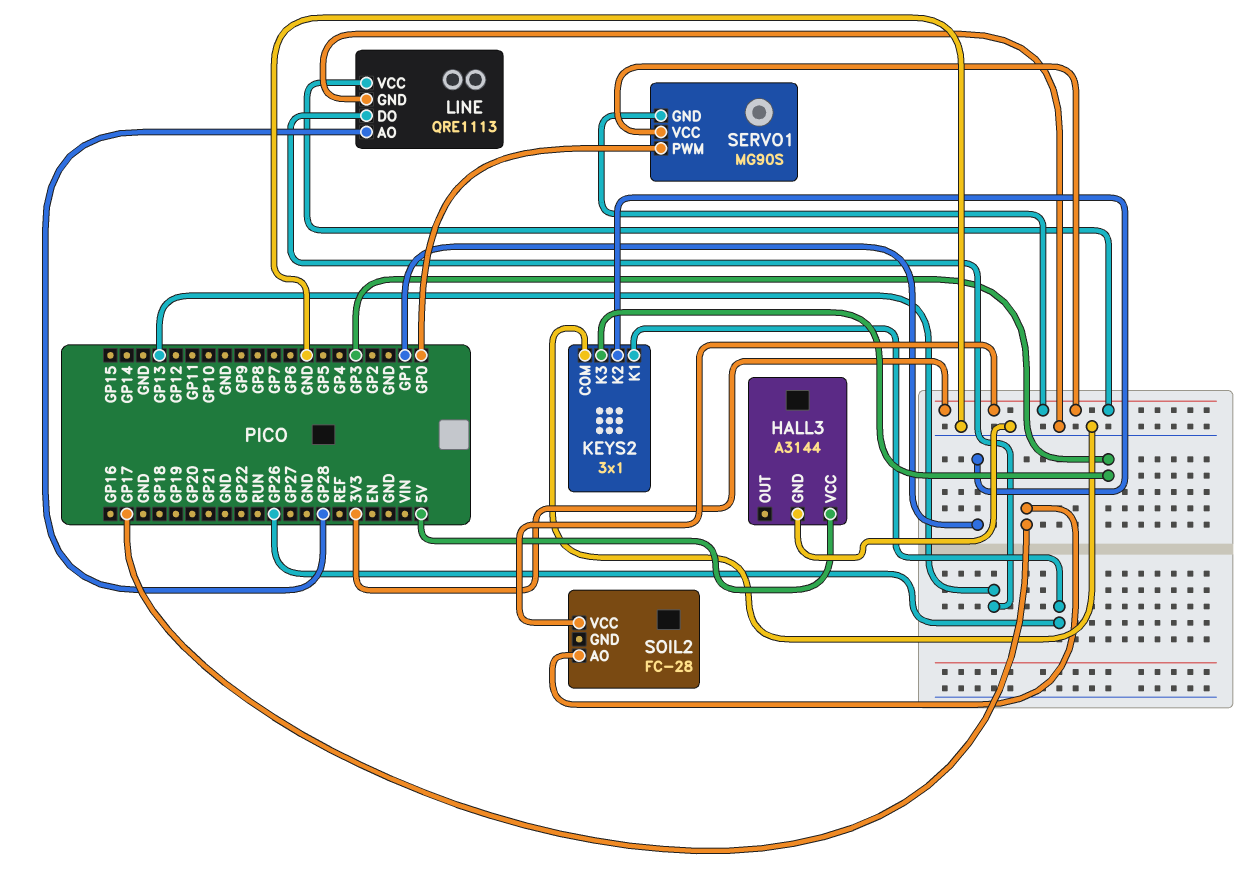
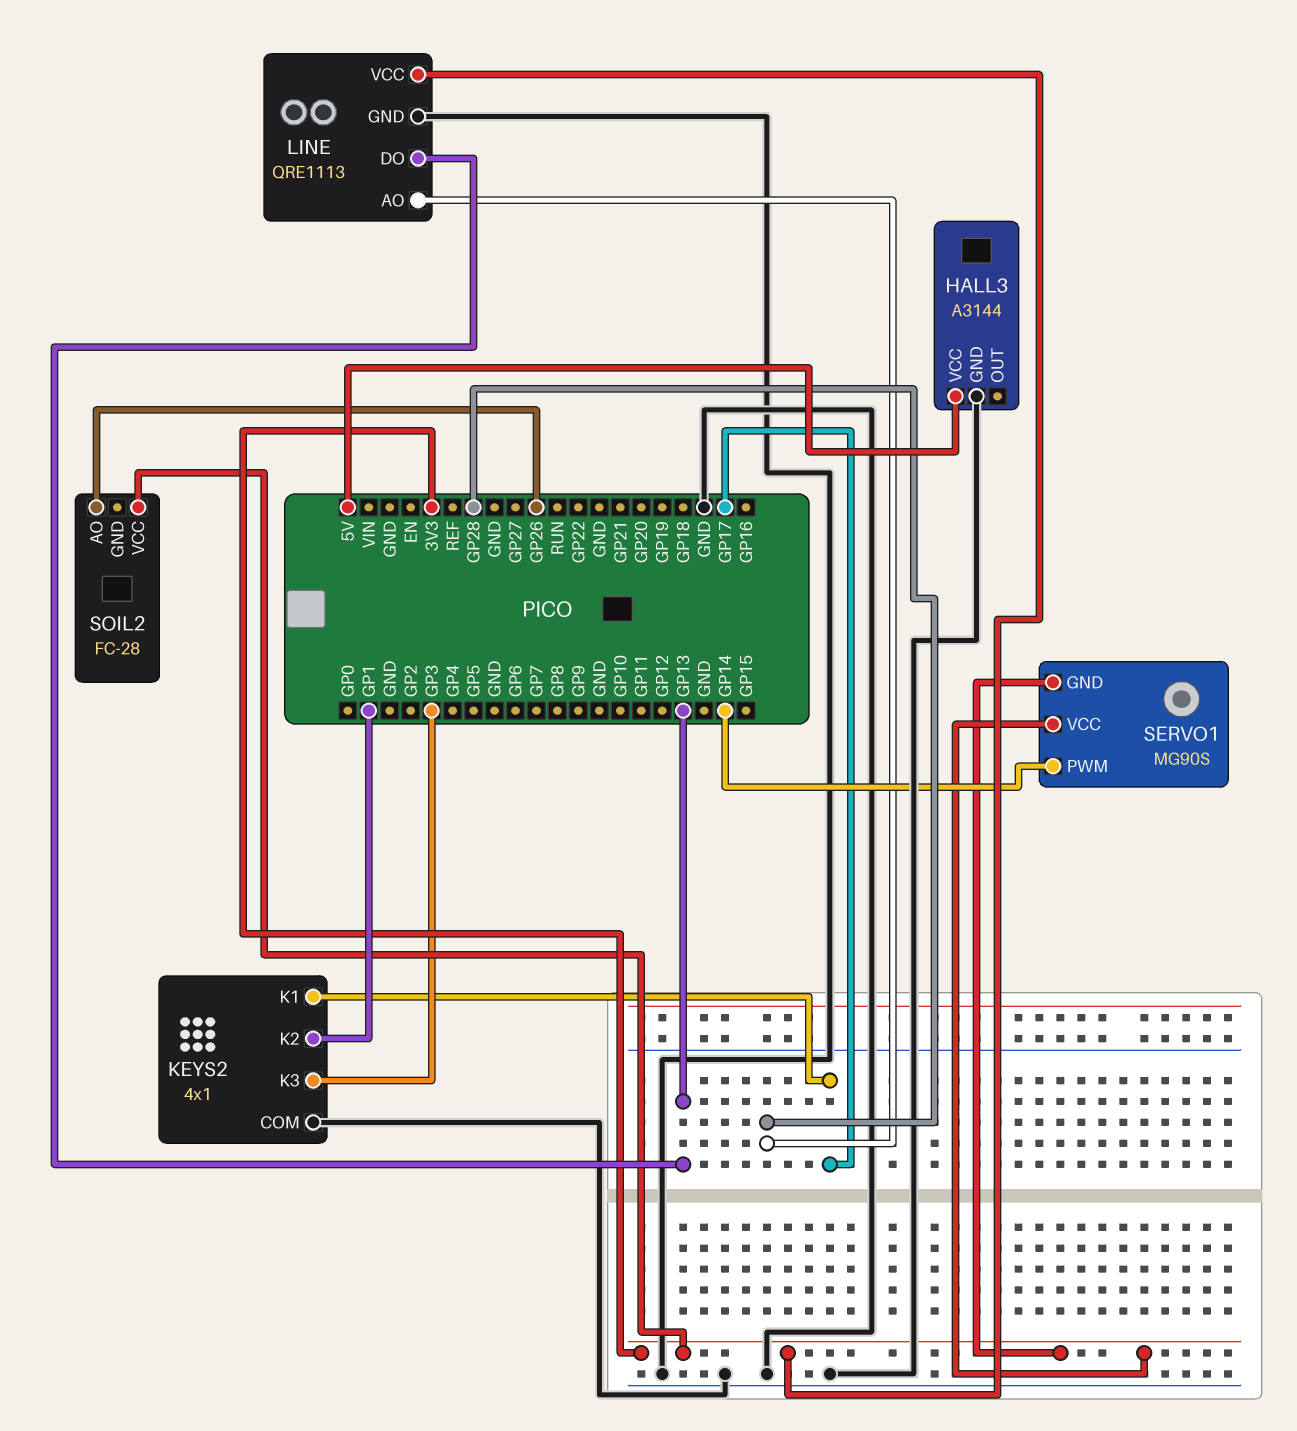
KEYS2: 3x1 -> 4x1
KEYS2 pin K1: GP26 -> GP17
SERVO1 pin PWM: GP0 -> GP14
SOIL2 pin AO: GP17 -> GP26

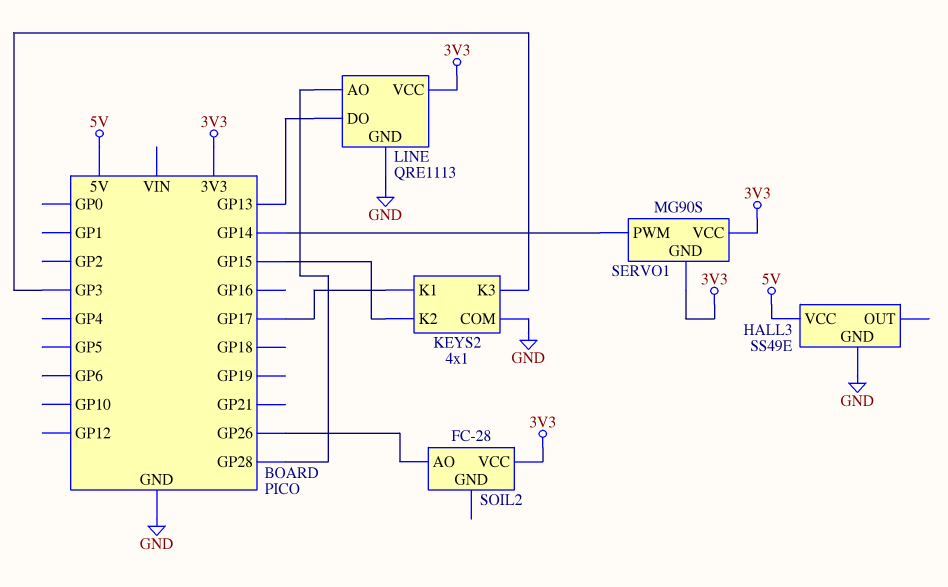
HALL3: A3144 -> SS49E
KEYS2 pin K2: GP1 -> GP15

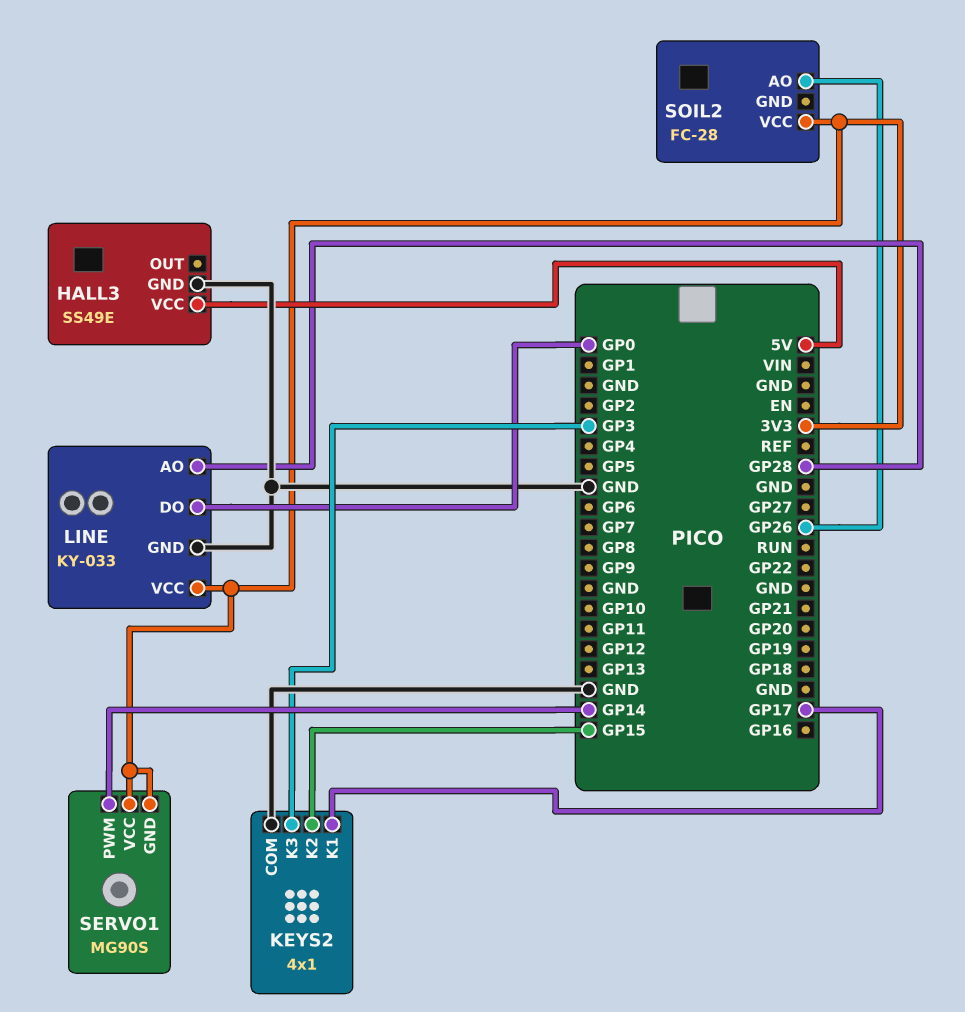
LINE: QRE1113 -> KY-033
LINE pin DO: GP13 -> GP0

